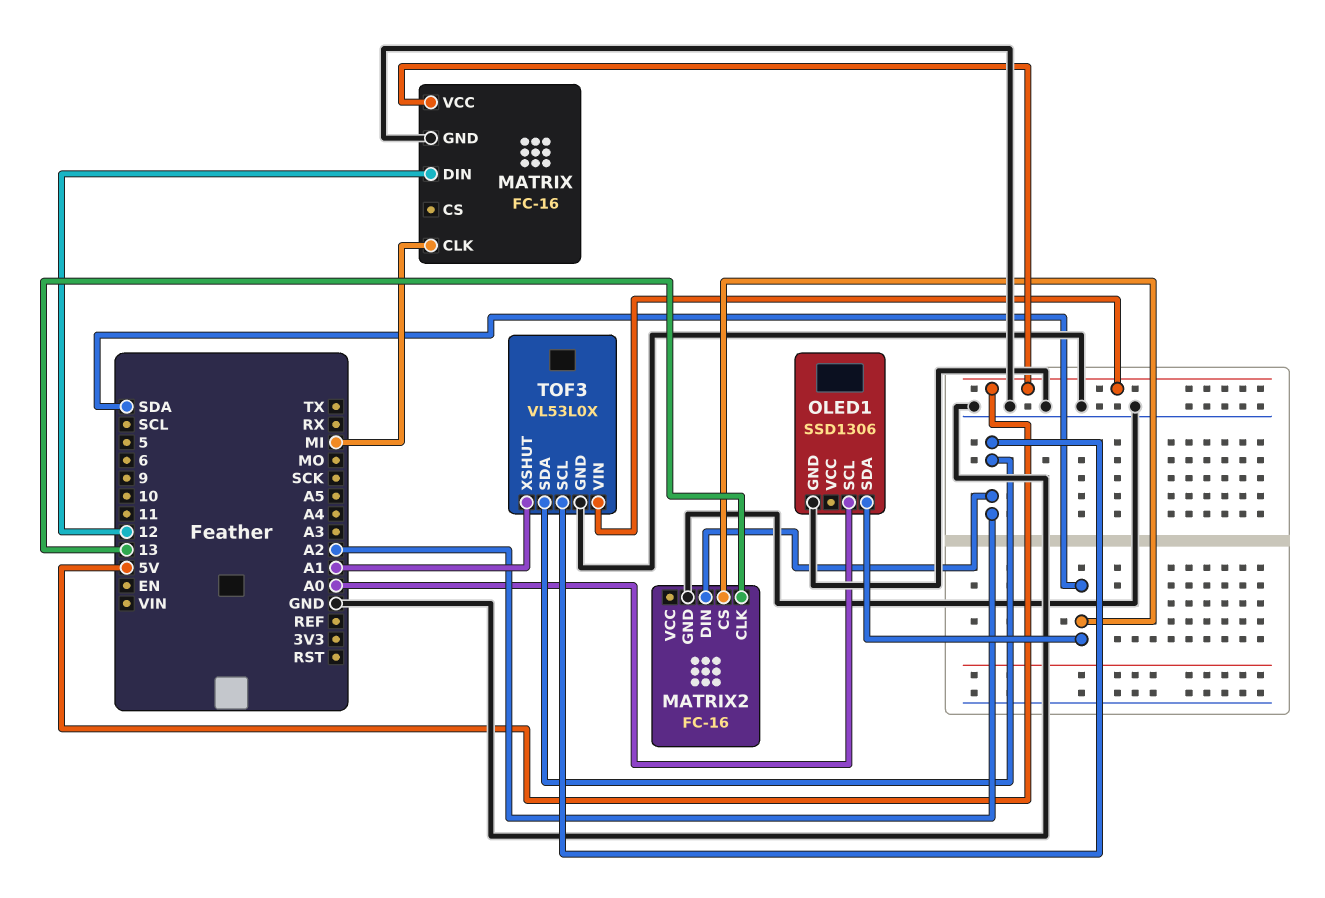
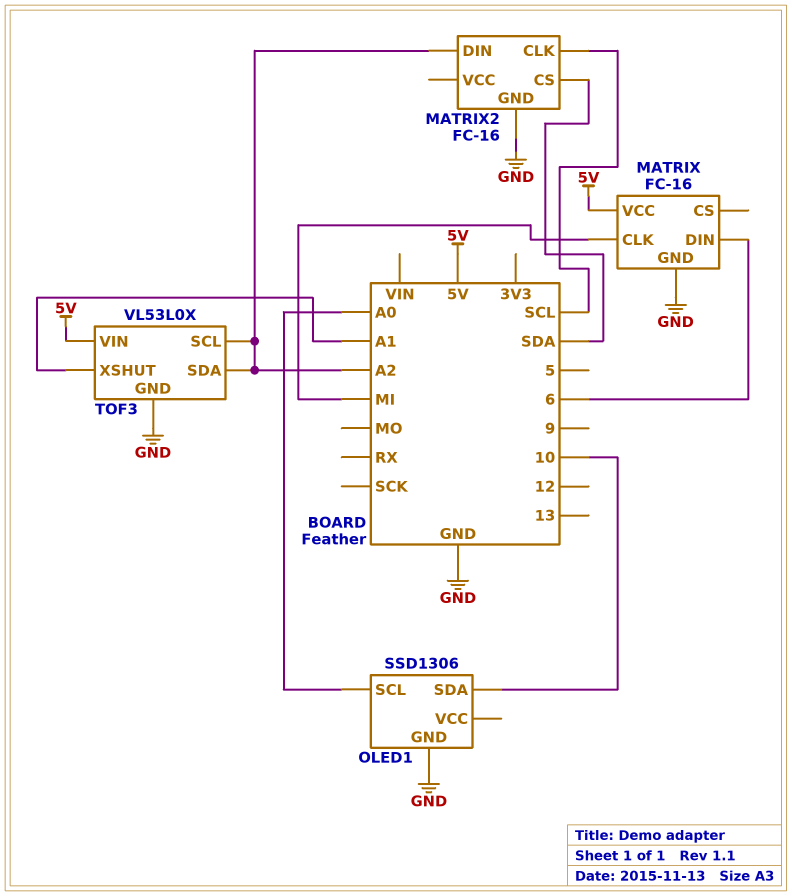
MATRIX pin DIN: 12 -> 6
MATRIX2 pin CLK: 13 -> SCL
OLED1 pin SDA: SDA -> 10

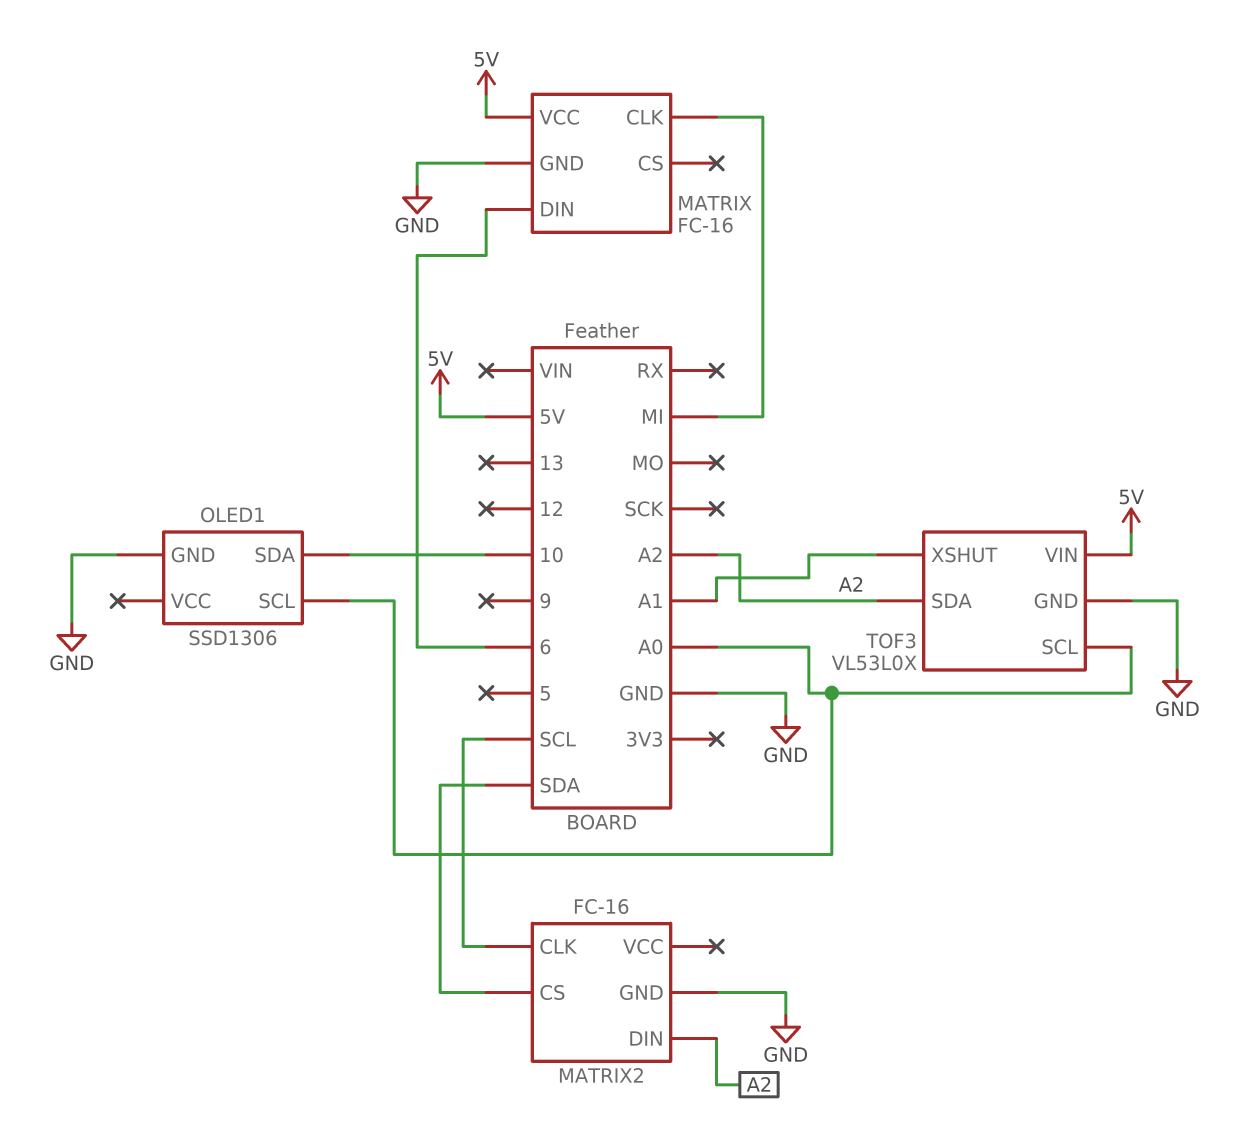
TOF3 pin SCL: A2 -> A0

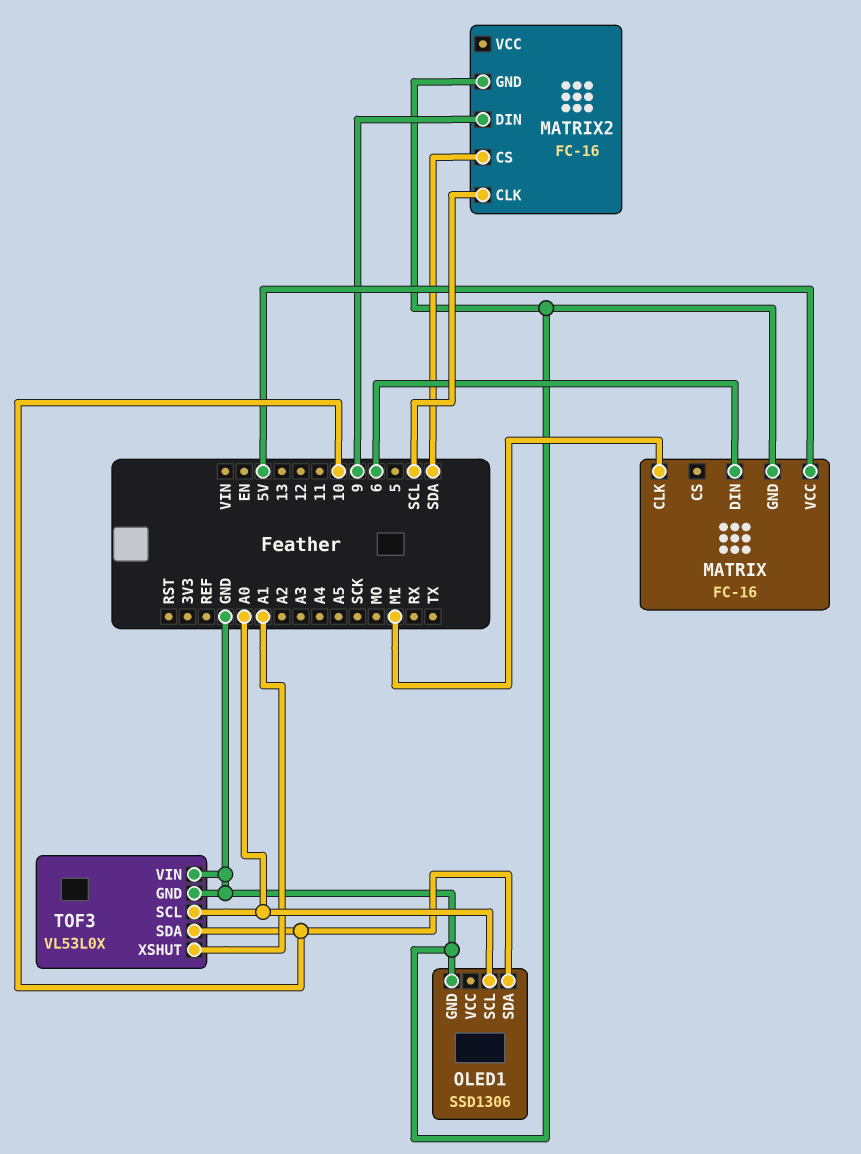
MATRIX2 pin DIN: A2 -> 9
TOF3 pin SDA: A2 -> 10
TOF3 pin VIN: 5V -> GND

